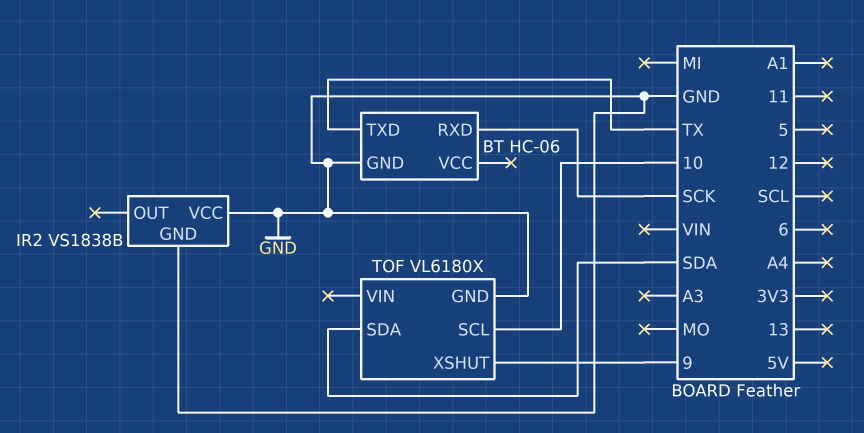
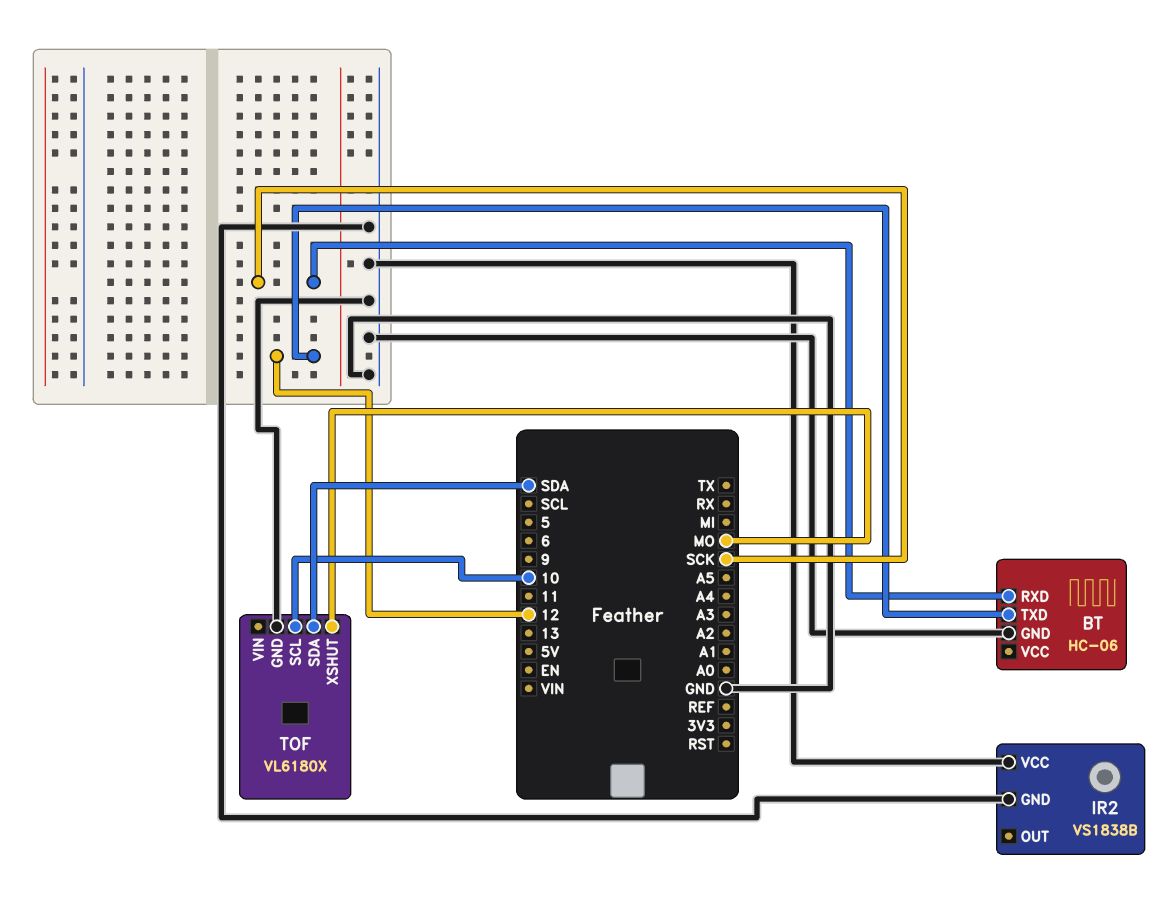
BT pin TXD: TX -> 12
TOF pin XSHUT: 9 -> MO

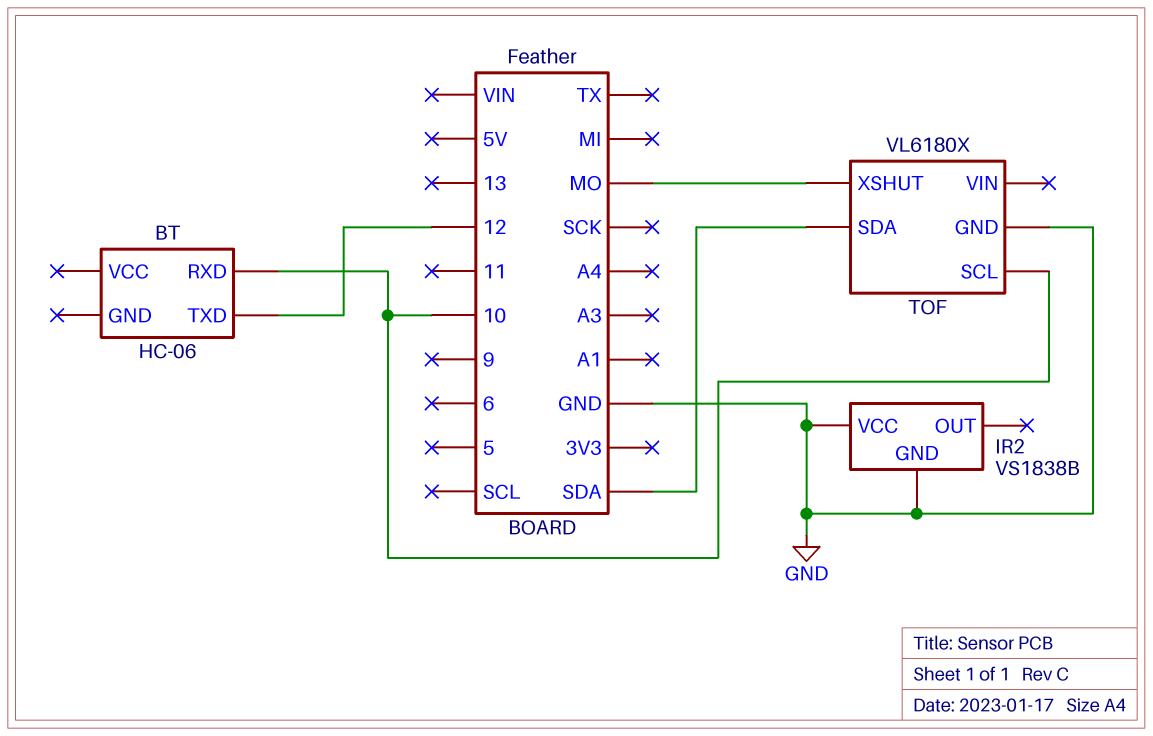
BT pin GND: GND -> none
BT pin RXD: SCK -> 10

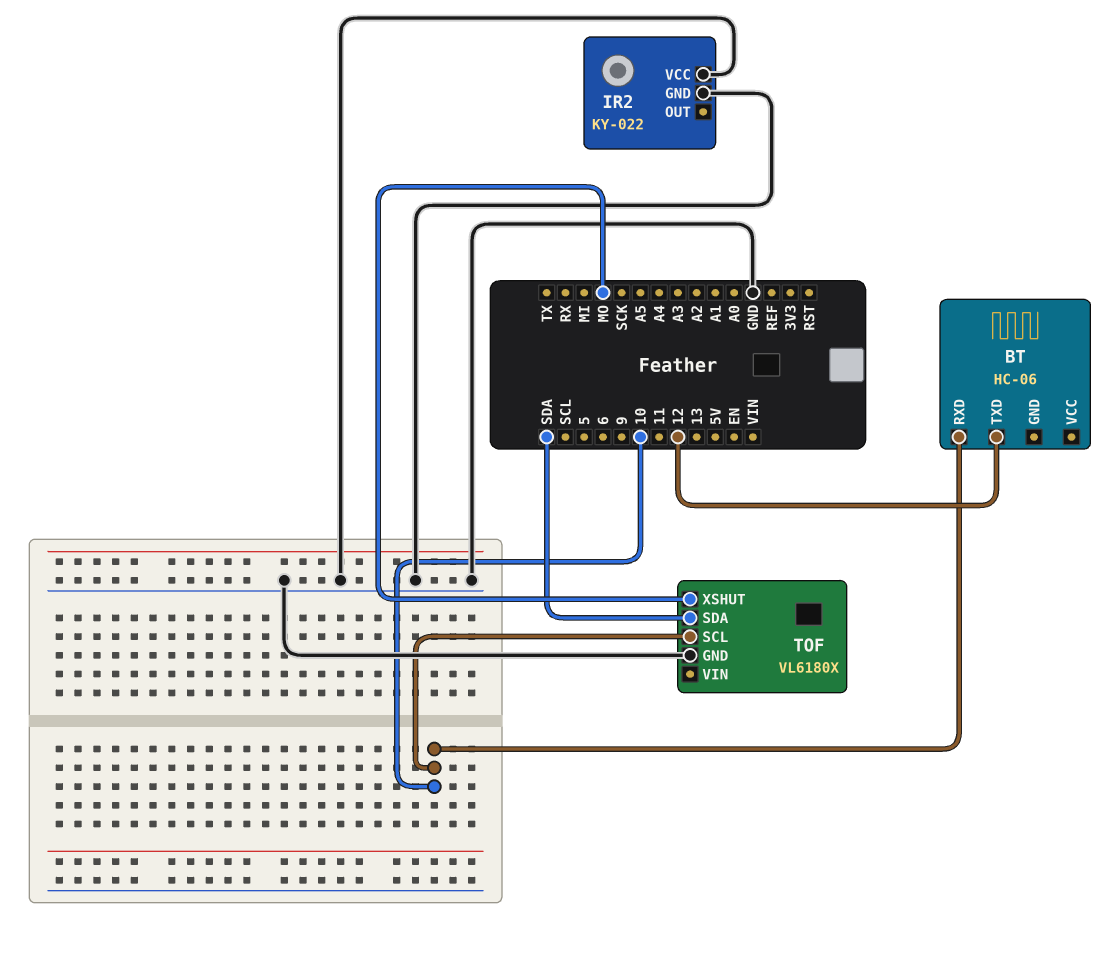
IR2: VS1838B -> KY-022

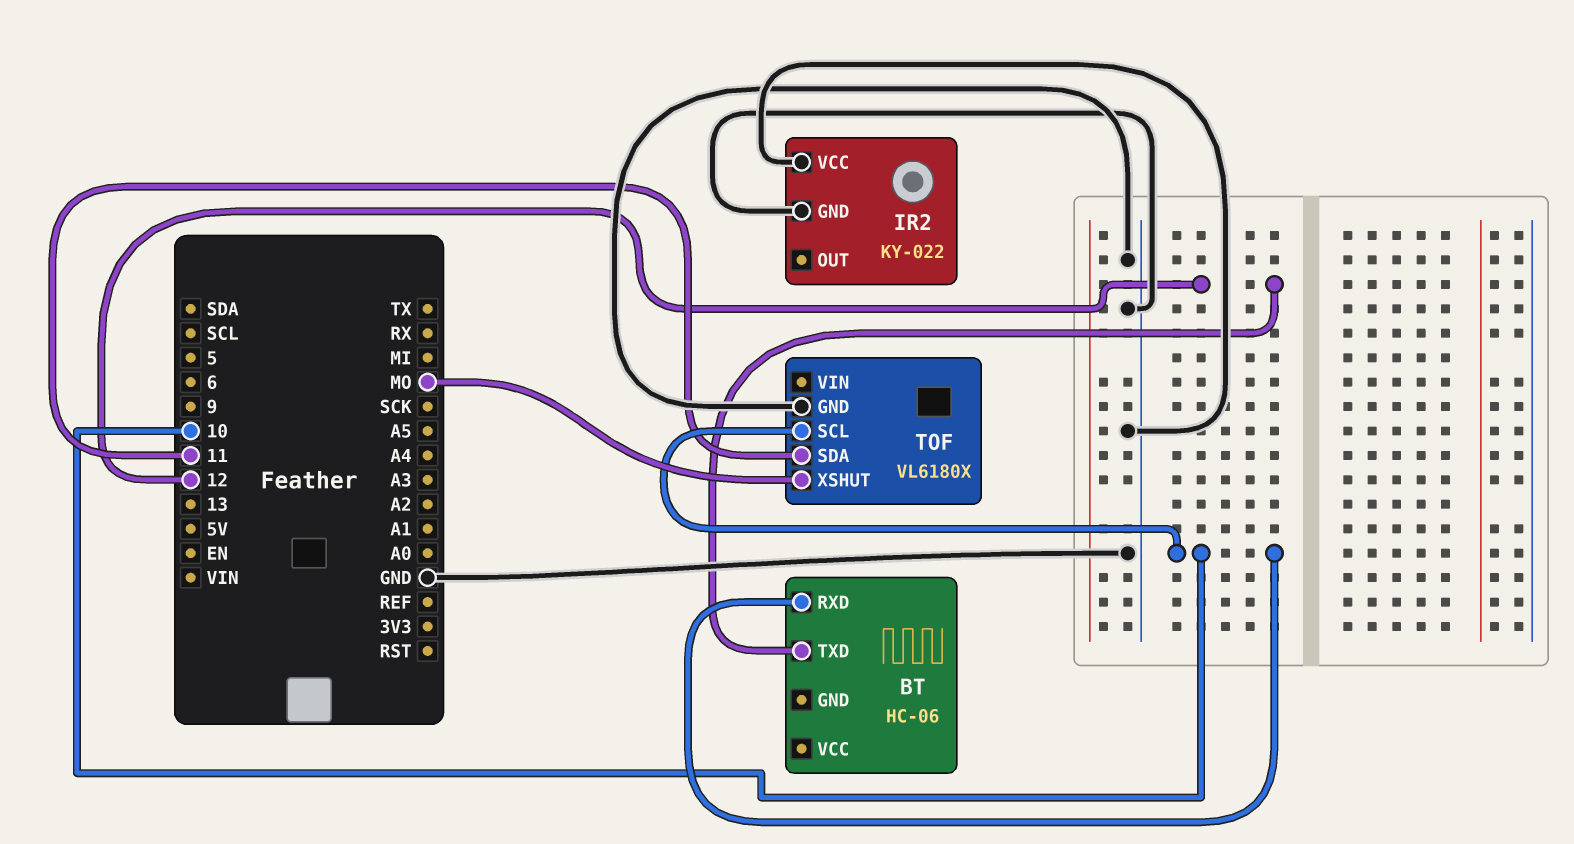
TOF pin SDA: SDA -> 11

